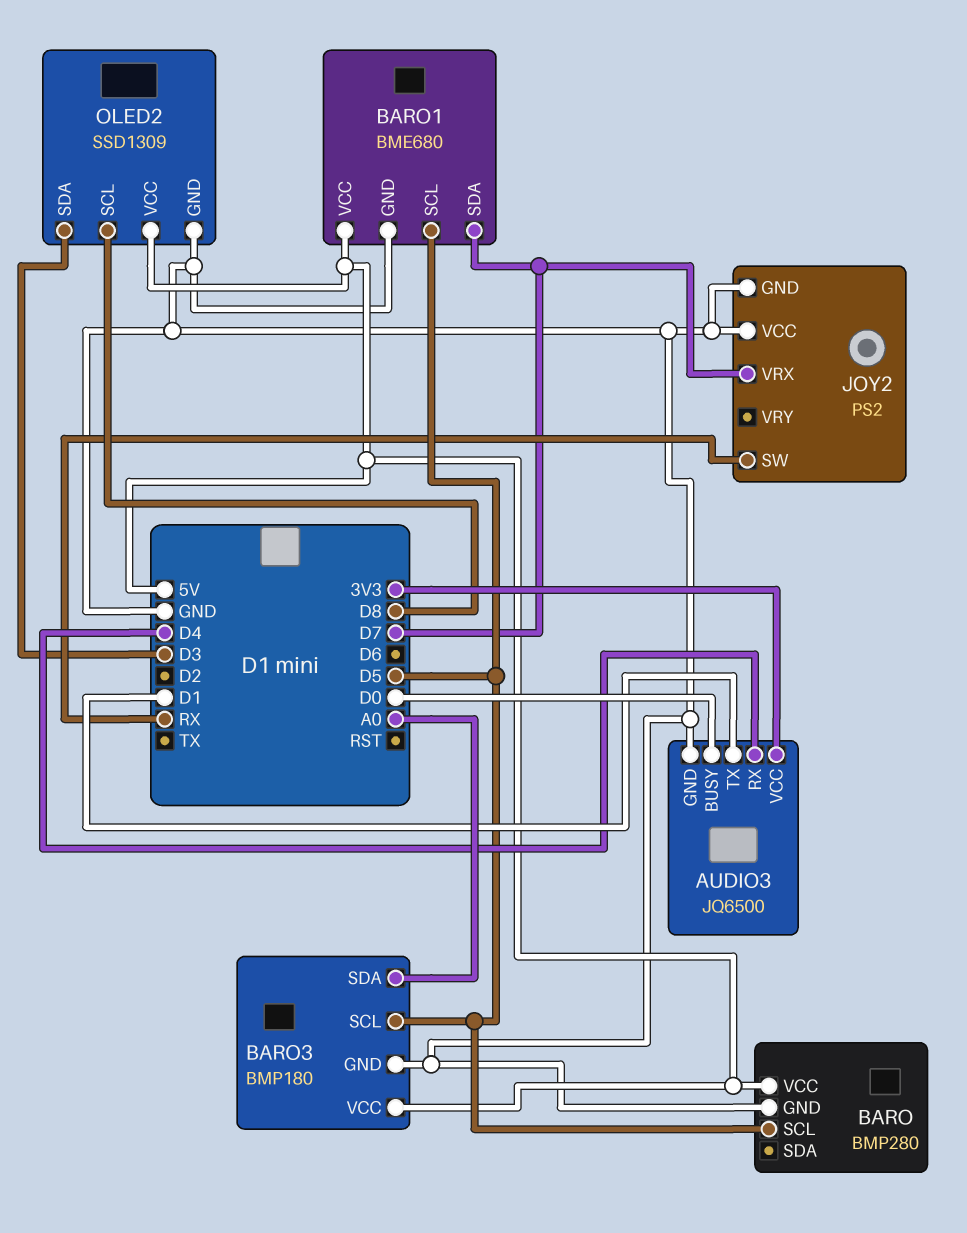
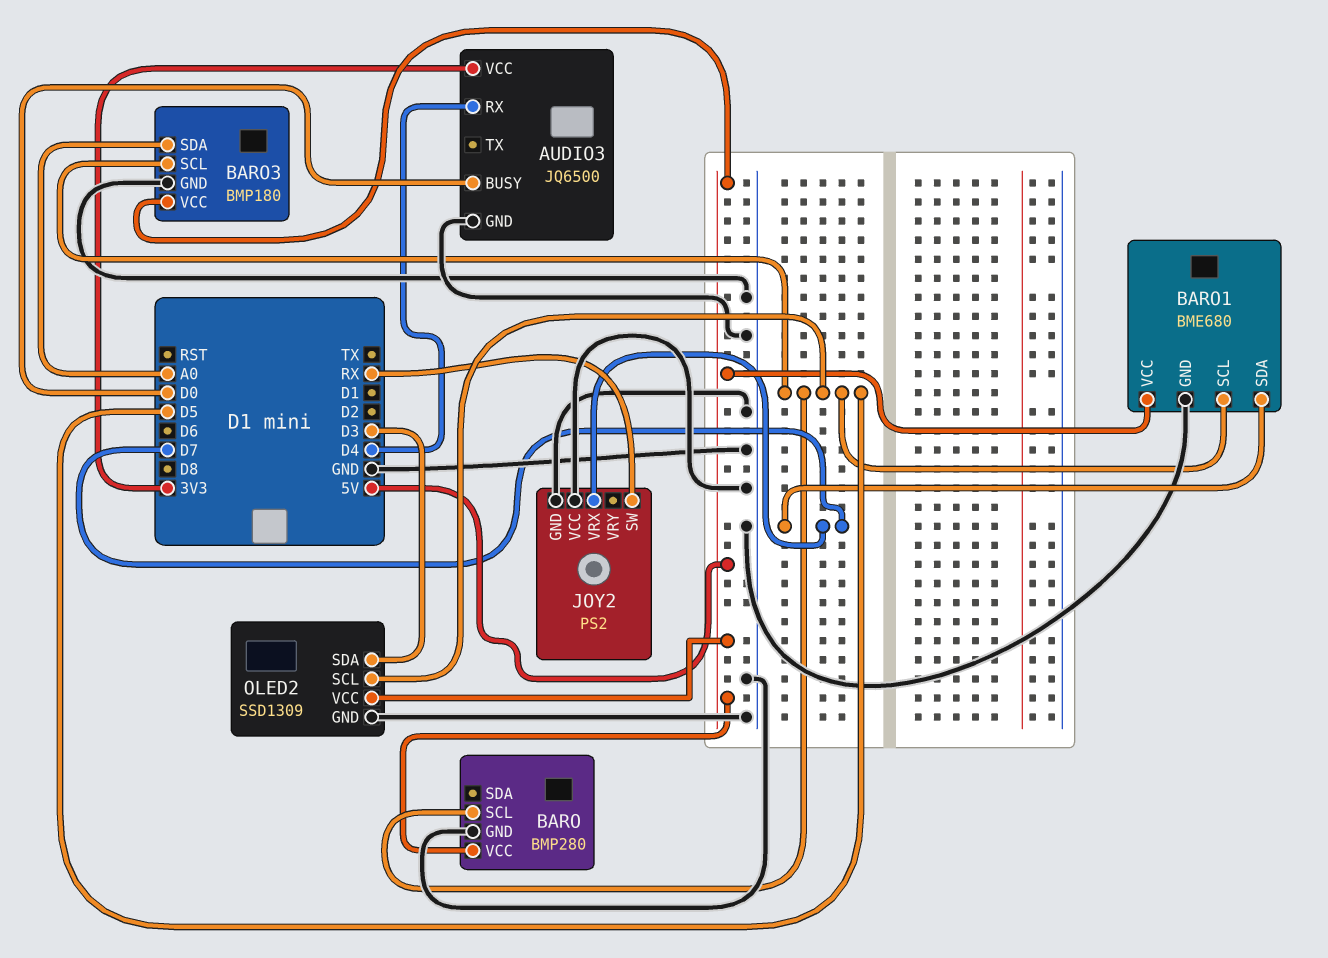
AUDIO3 pin TX: D1 -> none
OLED2 pin SCL: D8 -> D5

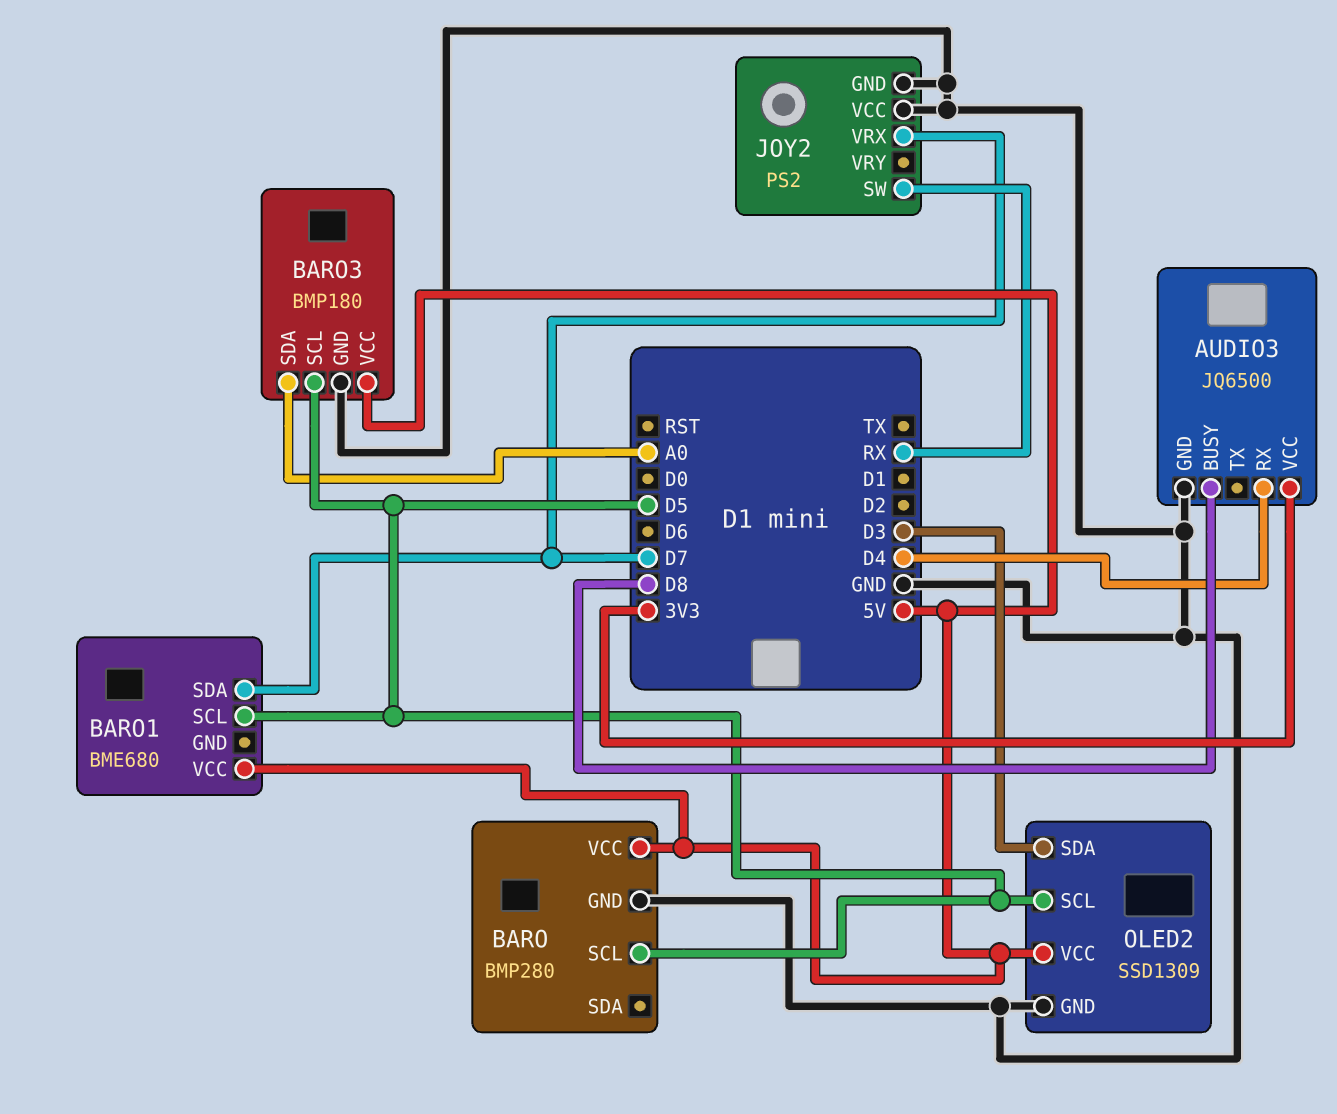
AUDIO3 pin BUSY: D0 -> D8
BARO1 pin GND: GND -> none

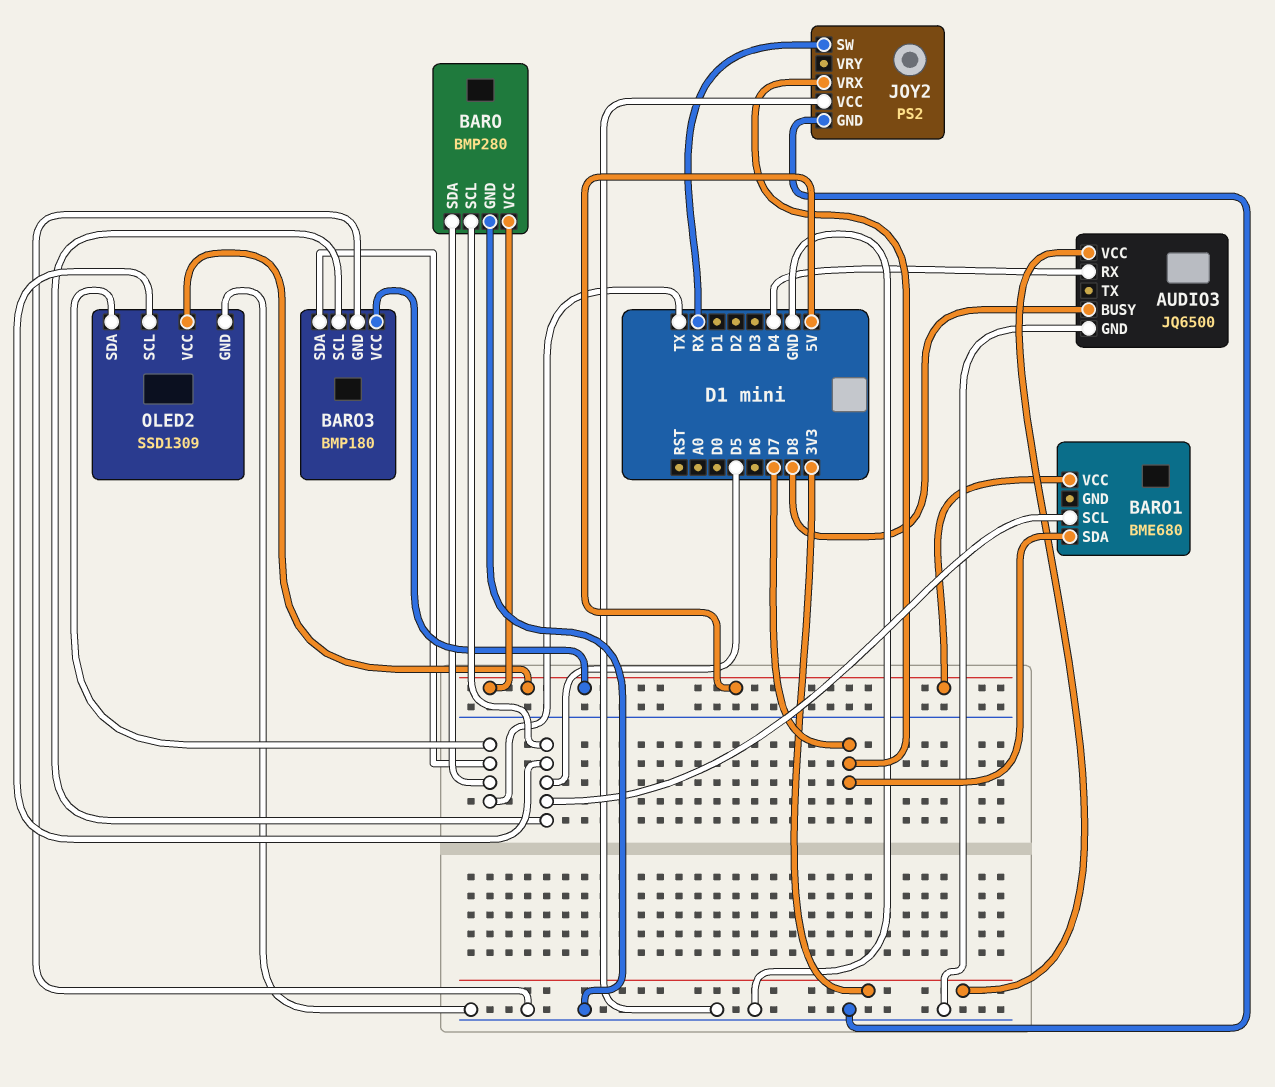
BARO pin SDA: none -> TX
BARO3 pin SDA: A0 -> TX
OLED2 pin SDA: D3 -> TX

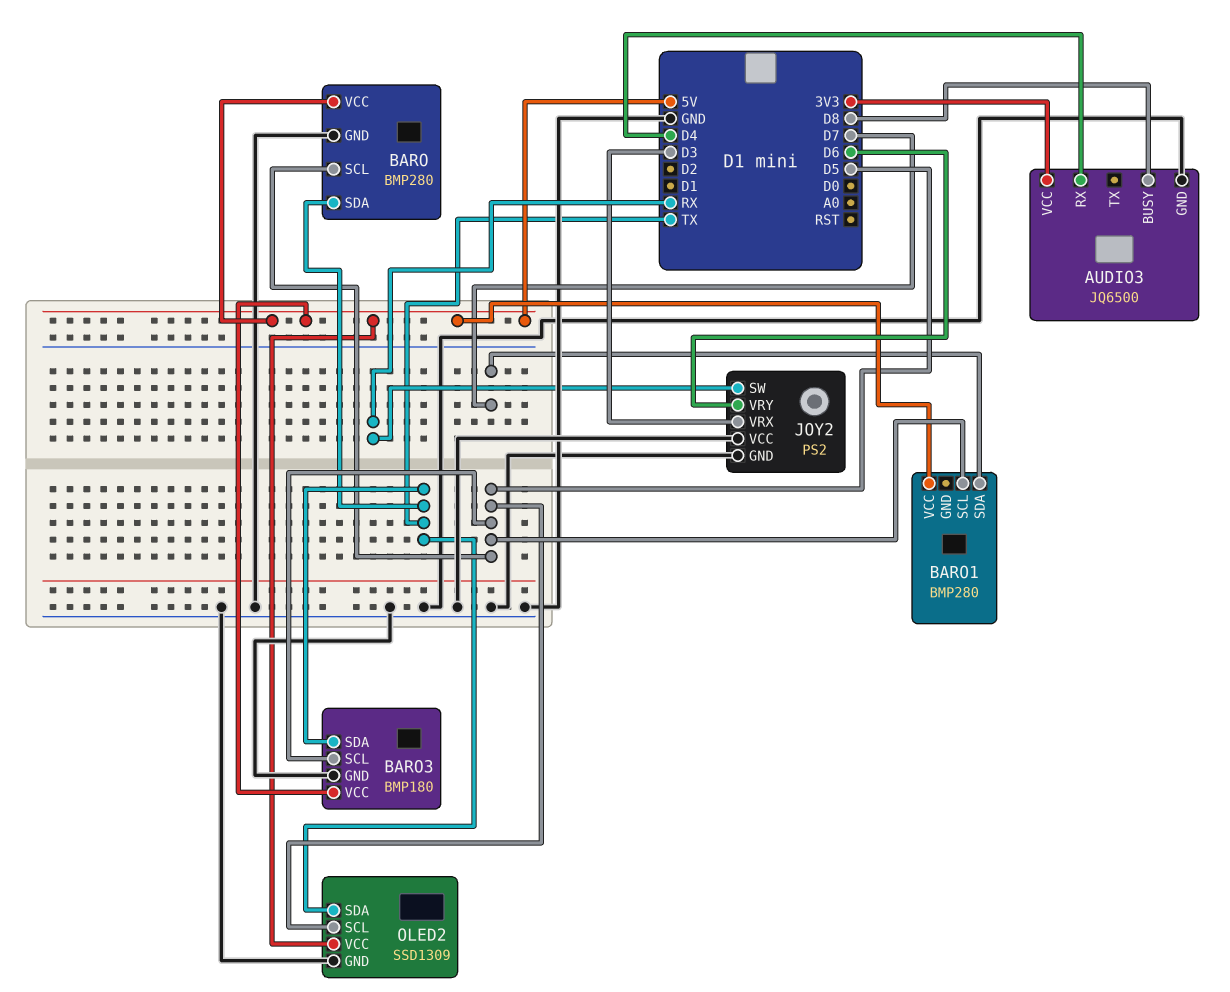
BARO1: BME680 -> BMP280
JOY2 pin VRX: D7 -> D3
JOY2 pin VRY: none -> D6

